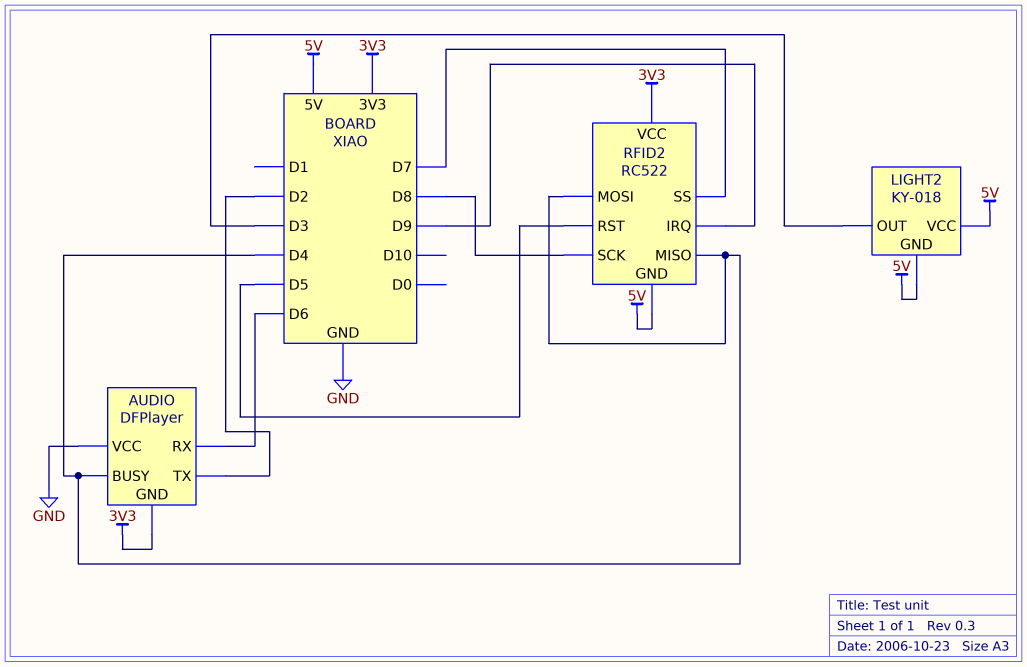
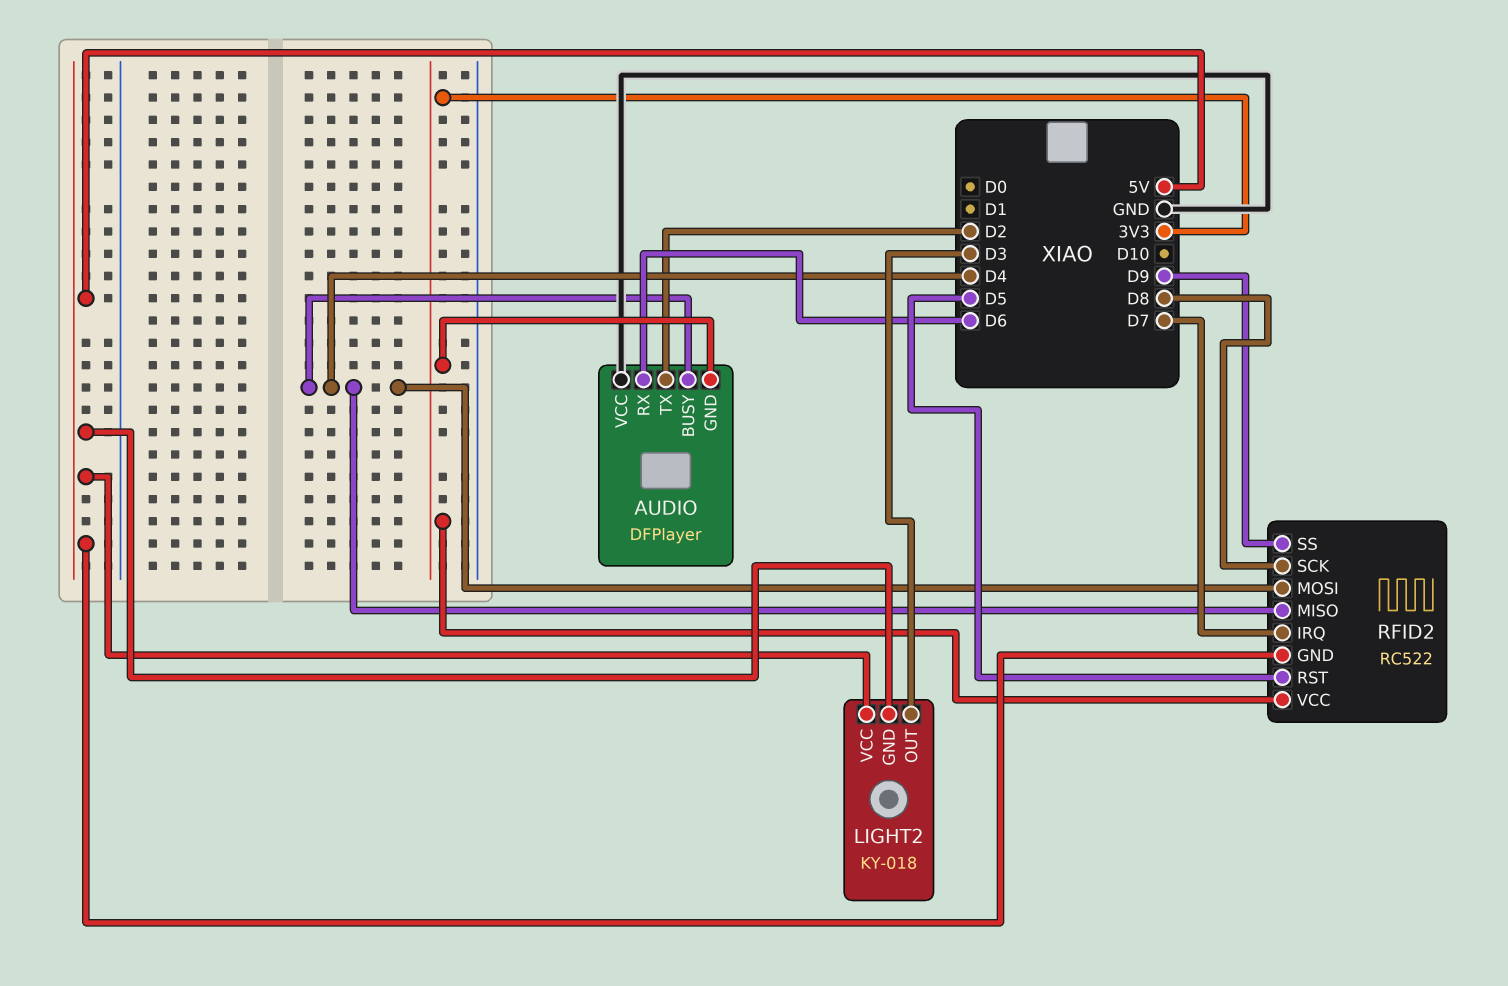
RFID2 pin IRQ: D9 -> D7
RFID2 pin SS: D7 -> D9

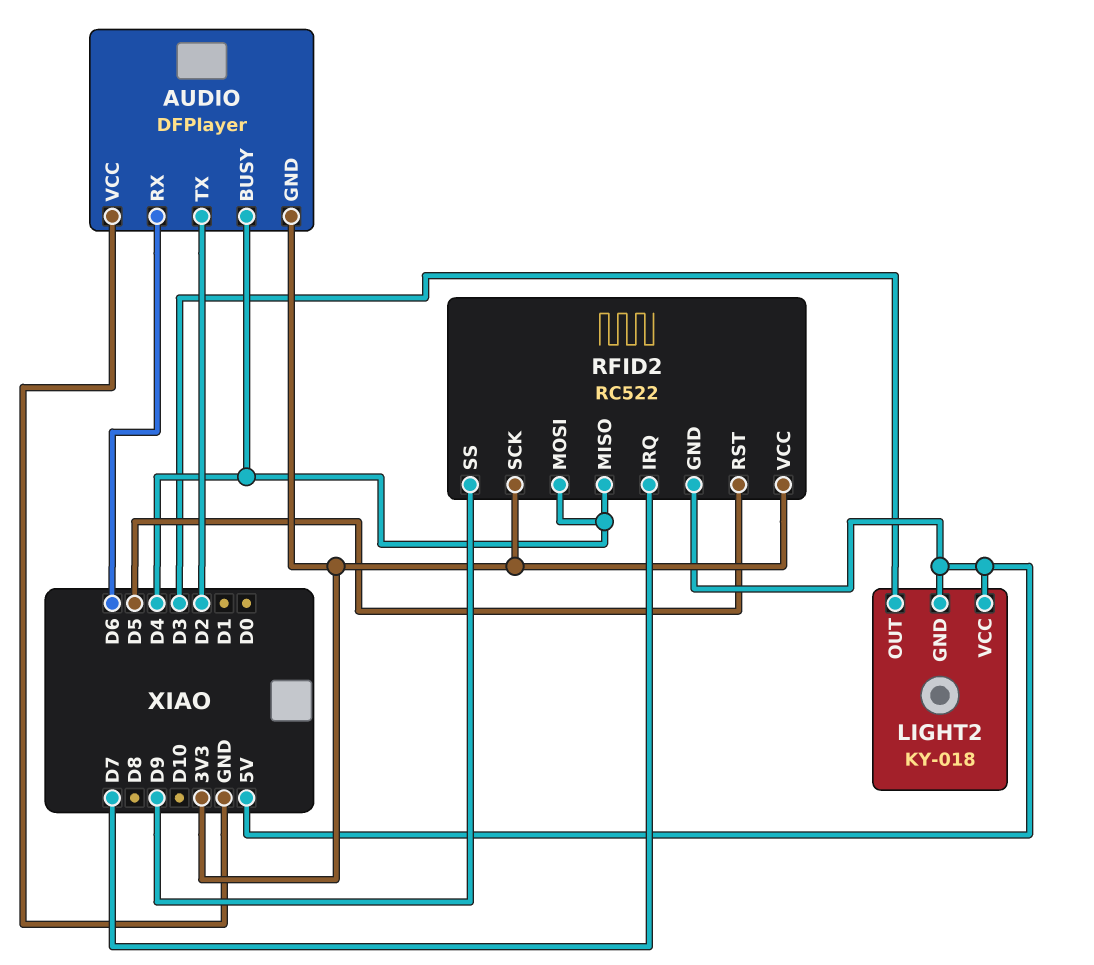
RFID2 pin SCK: D8 -> 3V3

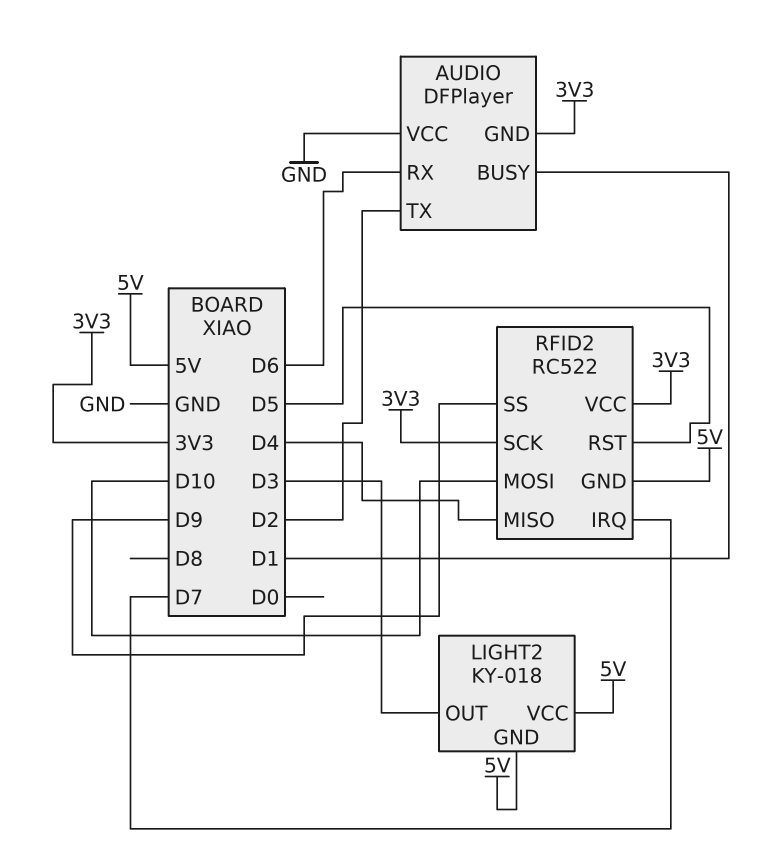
AUDIO pin BUSY: D4 -> D1
RFID2 pin MOSI: D4 -> D10

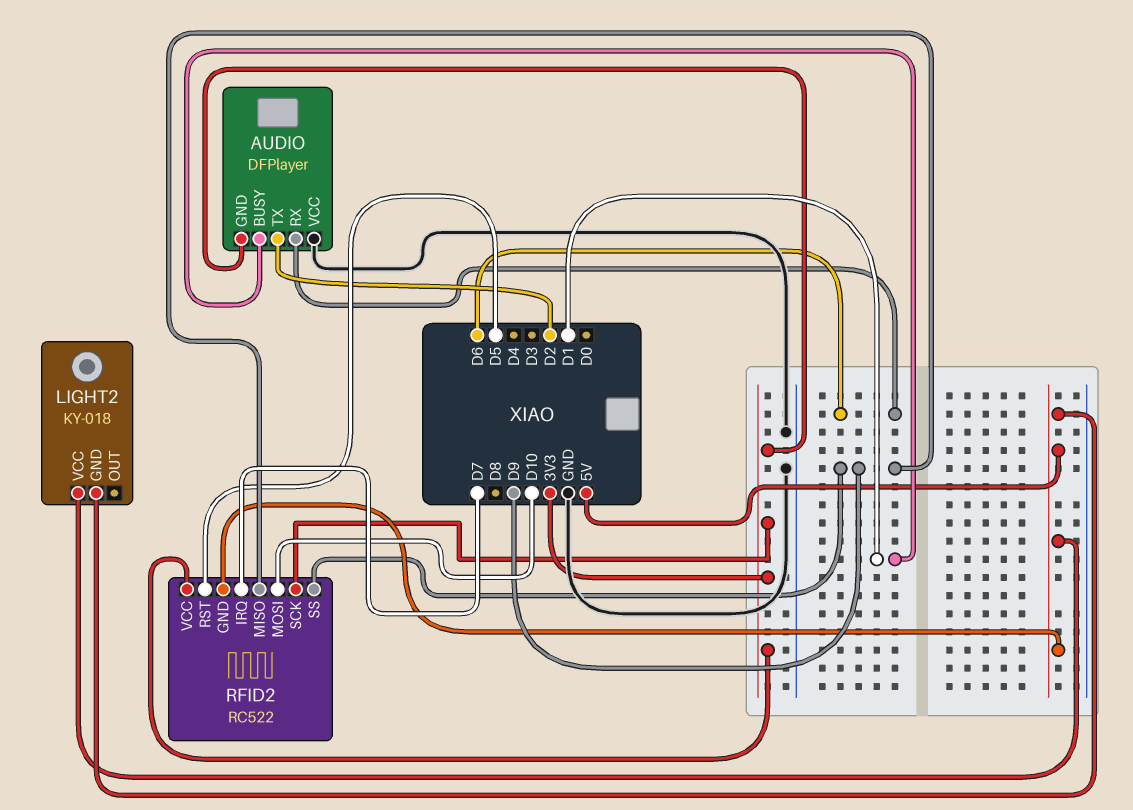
LIGHT2 pin OUT: D3 -> none
RFID2 pin MISO: D4 -> D9

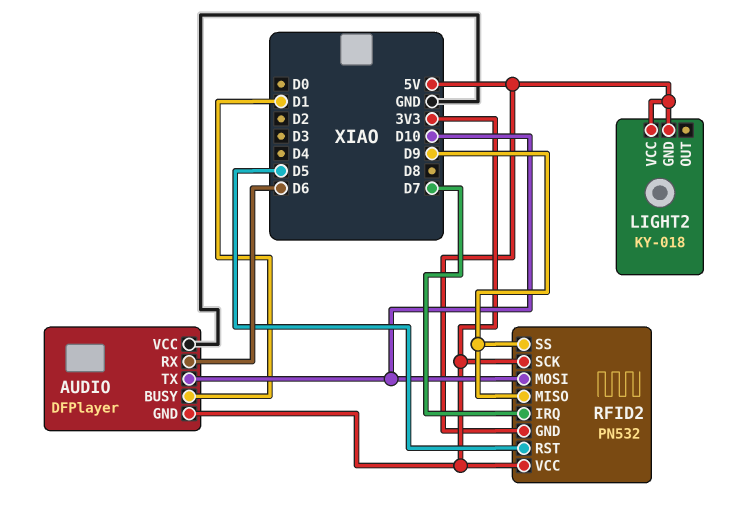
AUDIO pin TX: D2 -> D10
RFID2: RC522 -> PN532

